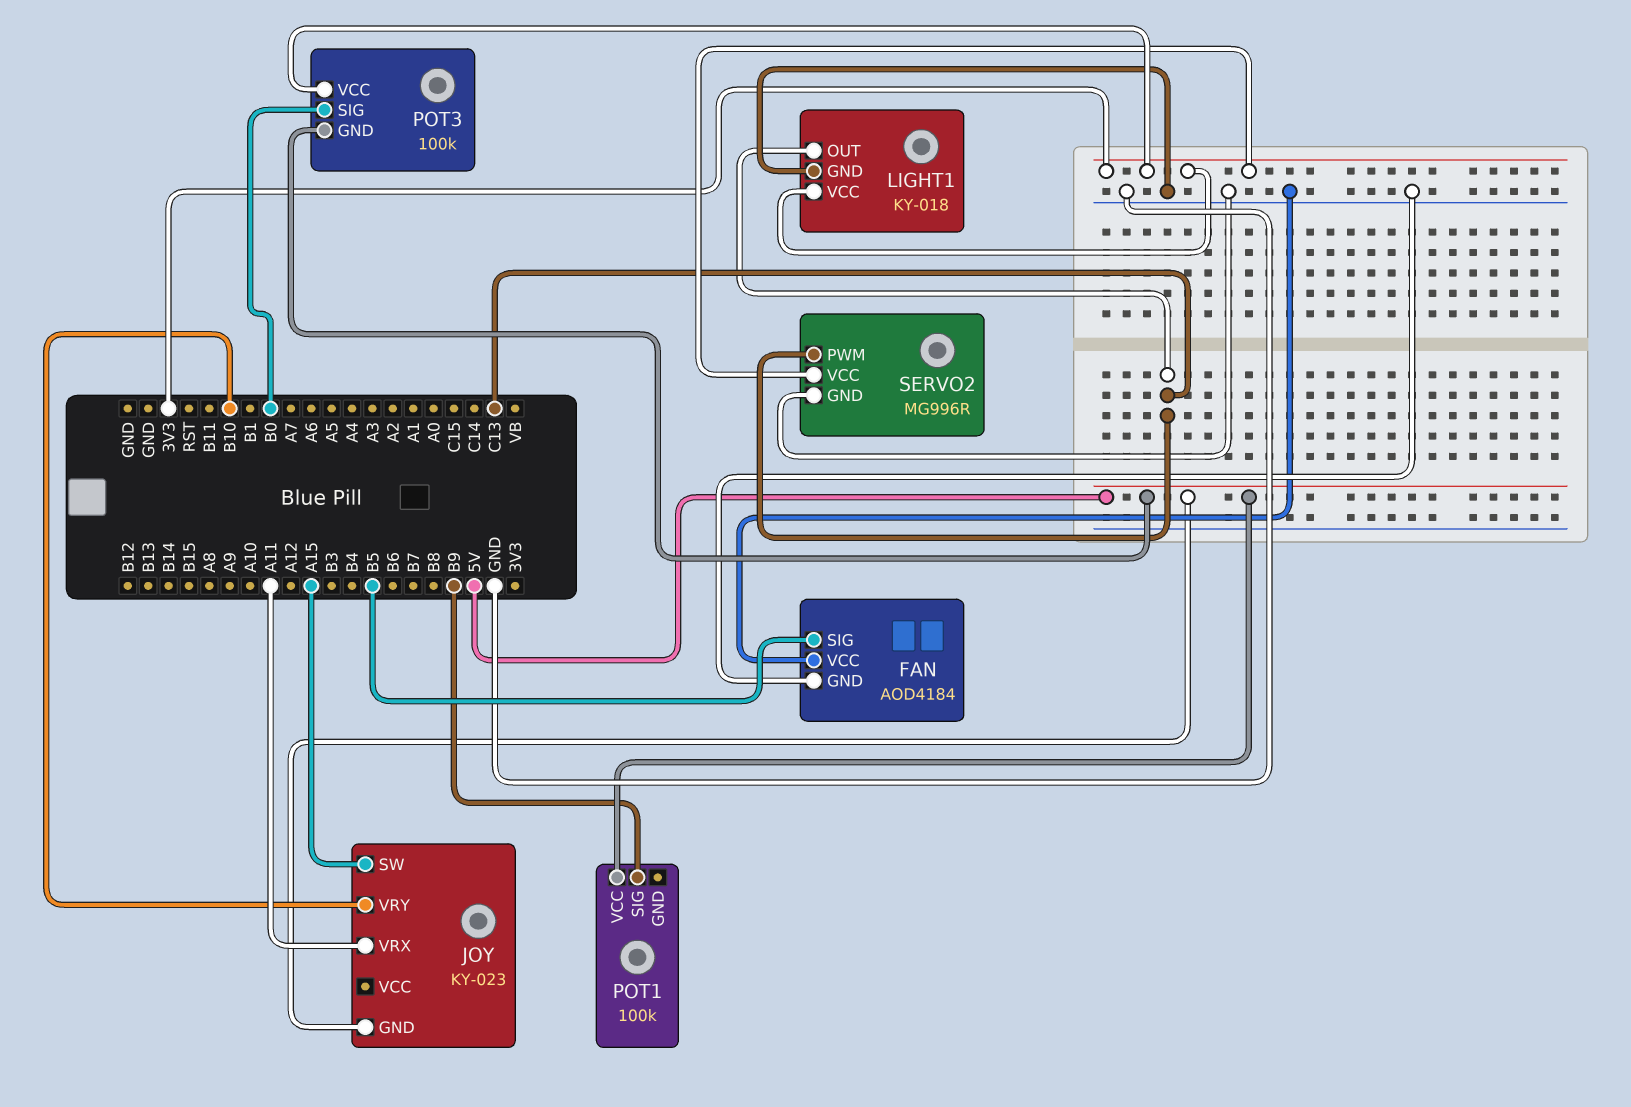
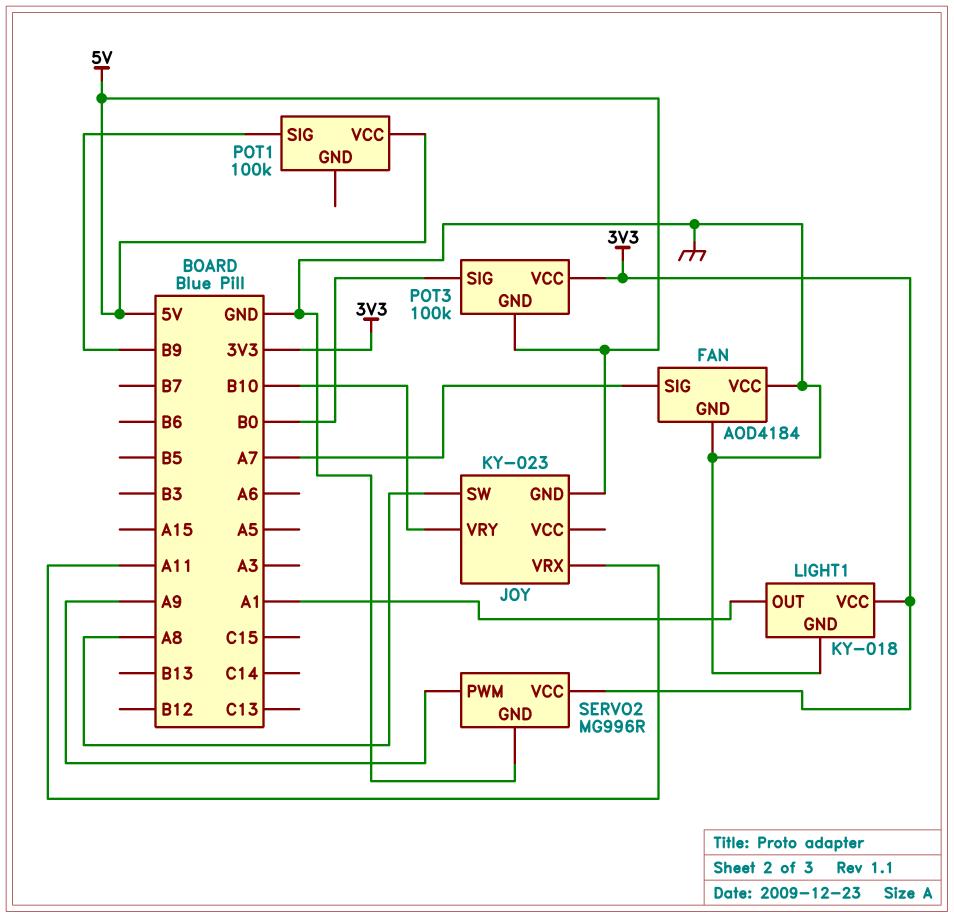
FAN pin SIG: B5 -> A7
JOY pin SW: A15 -> A8
LIGHT1 pin OUT: C13 -> A1
SERVO2 pin PWM: C13 -> A9

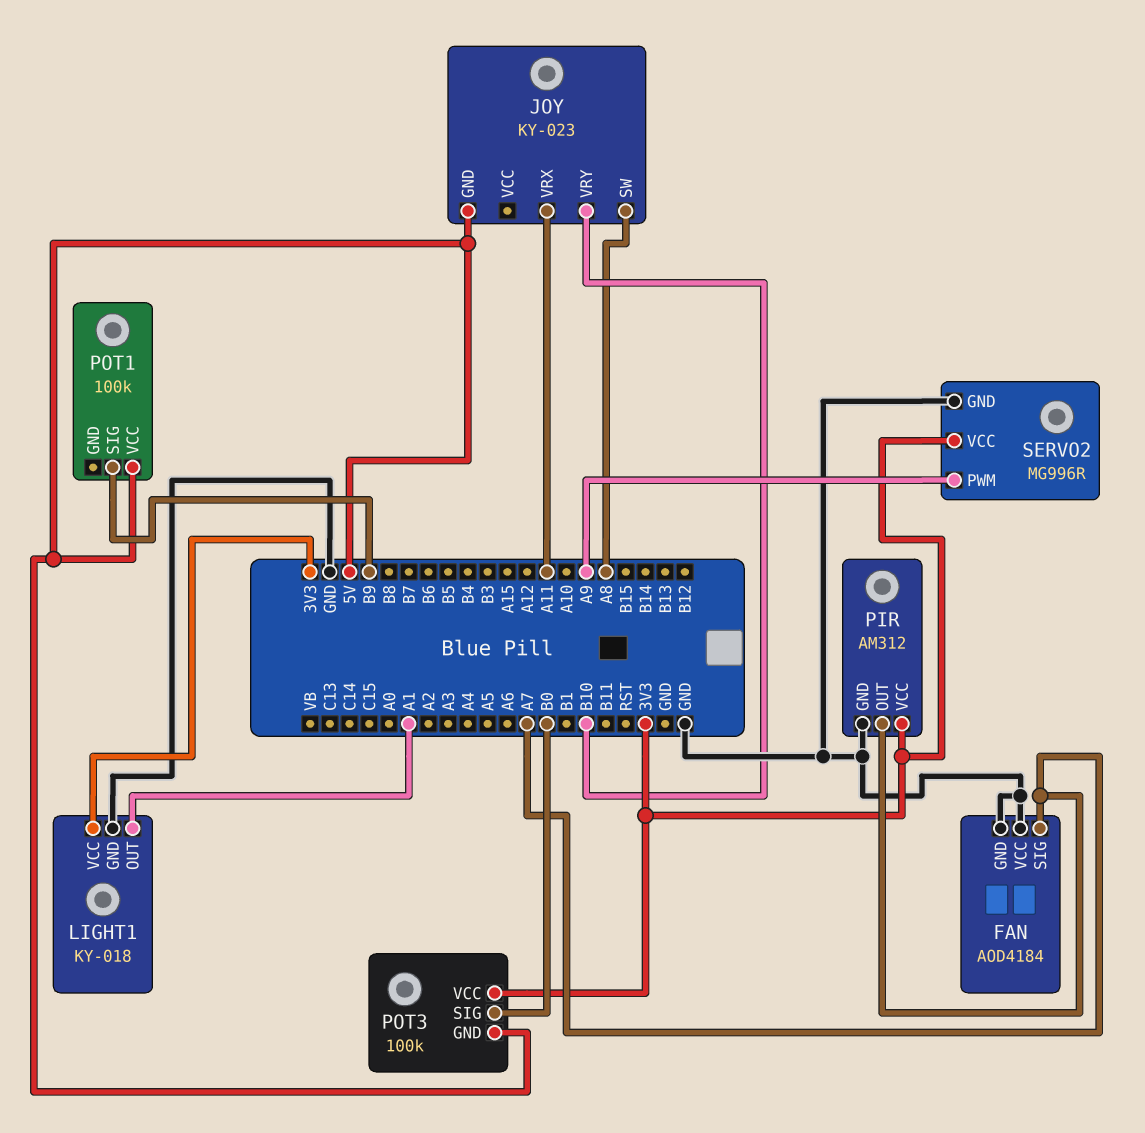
PIR: none -> AM312
PIR pin GND: none -> GND
PIR pin OUT: none -> A7
PIR pin VCC: none -> 3V3

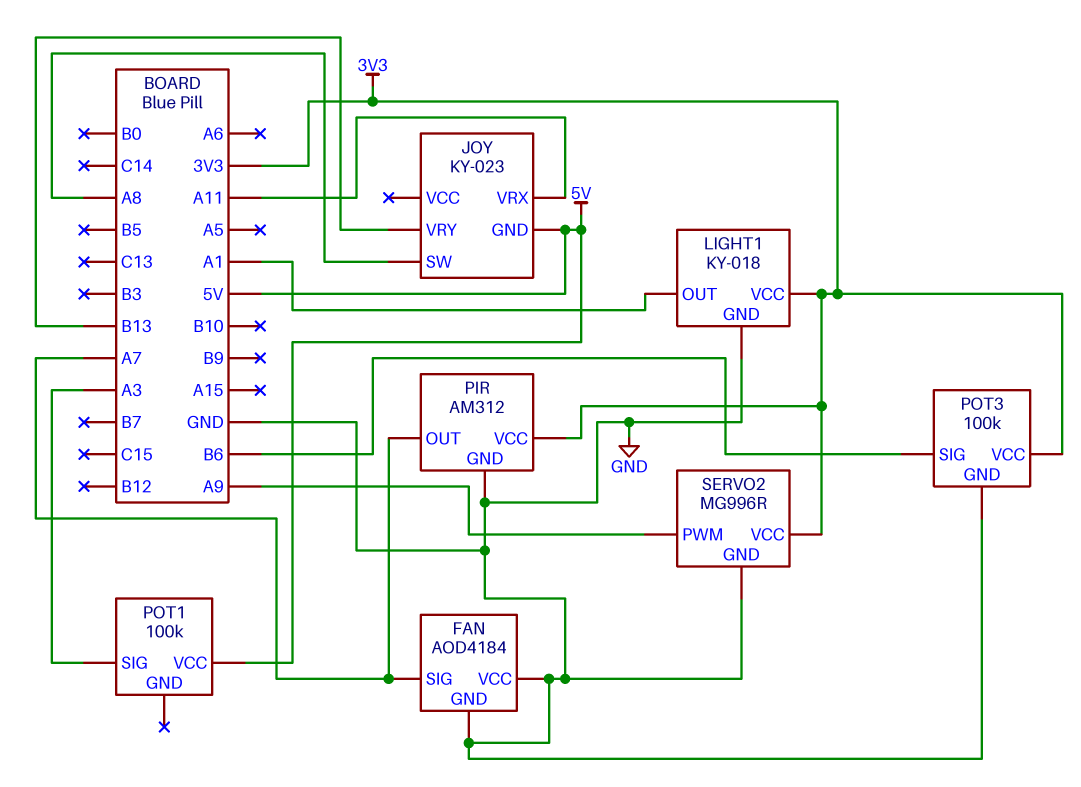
JOY pin VRY: B10 -> B13
POT1 pin SIG: B9 -> A3
POT3 pin GND: 5V -> GND
POT3 pin SIG: B0 -> B6

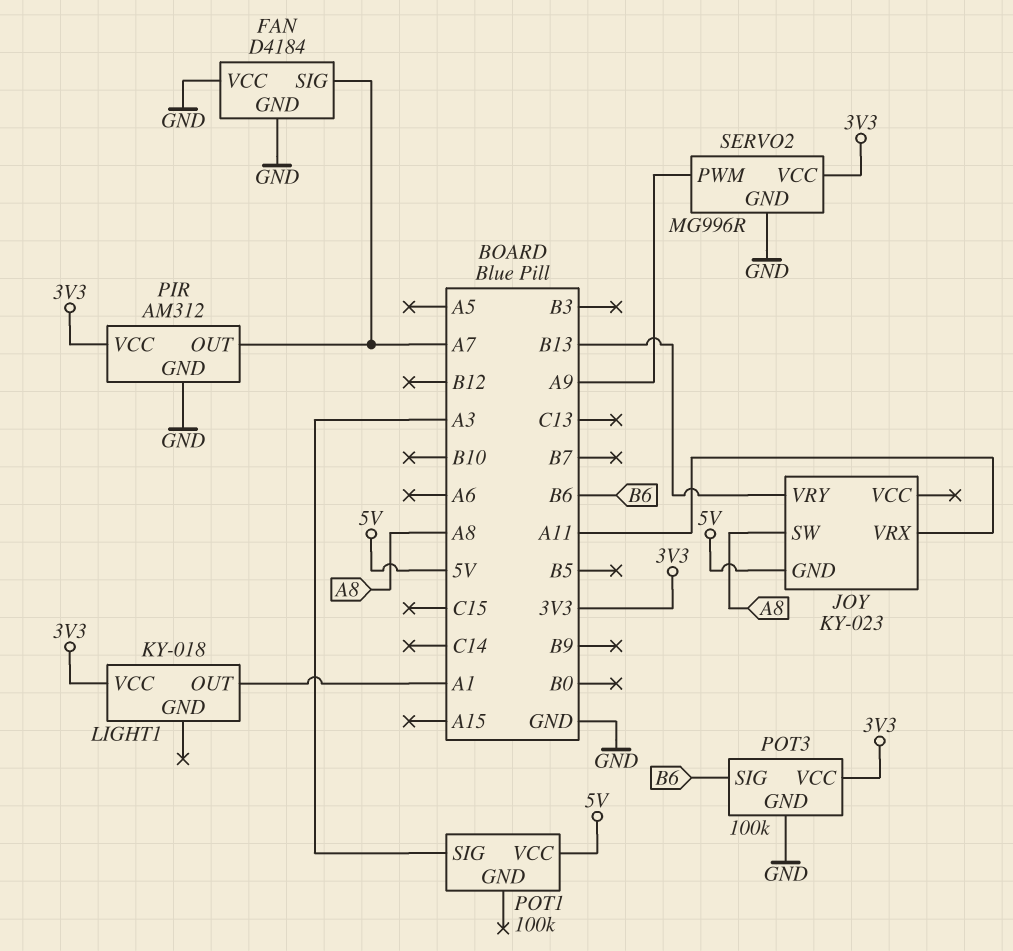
FAN: AOD4184 -> D4184
LIGHT1 pin GND: GND -> none

